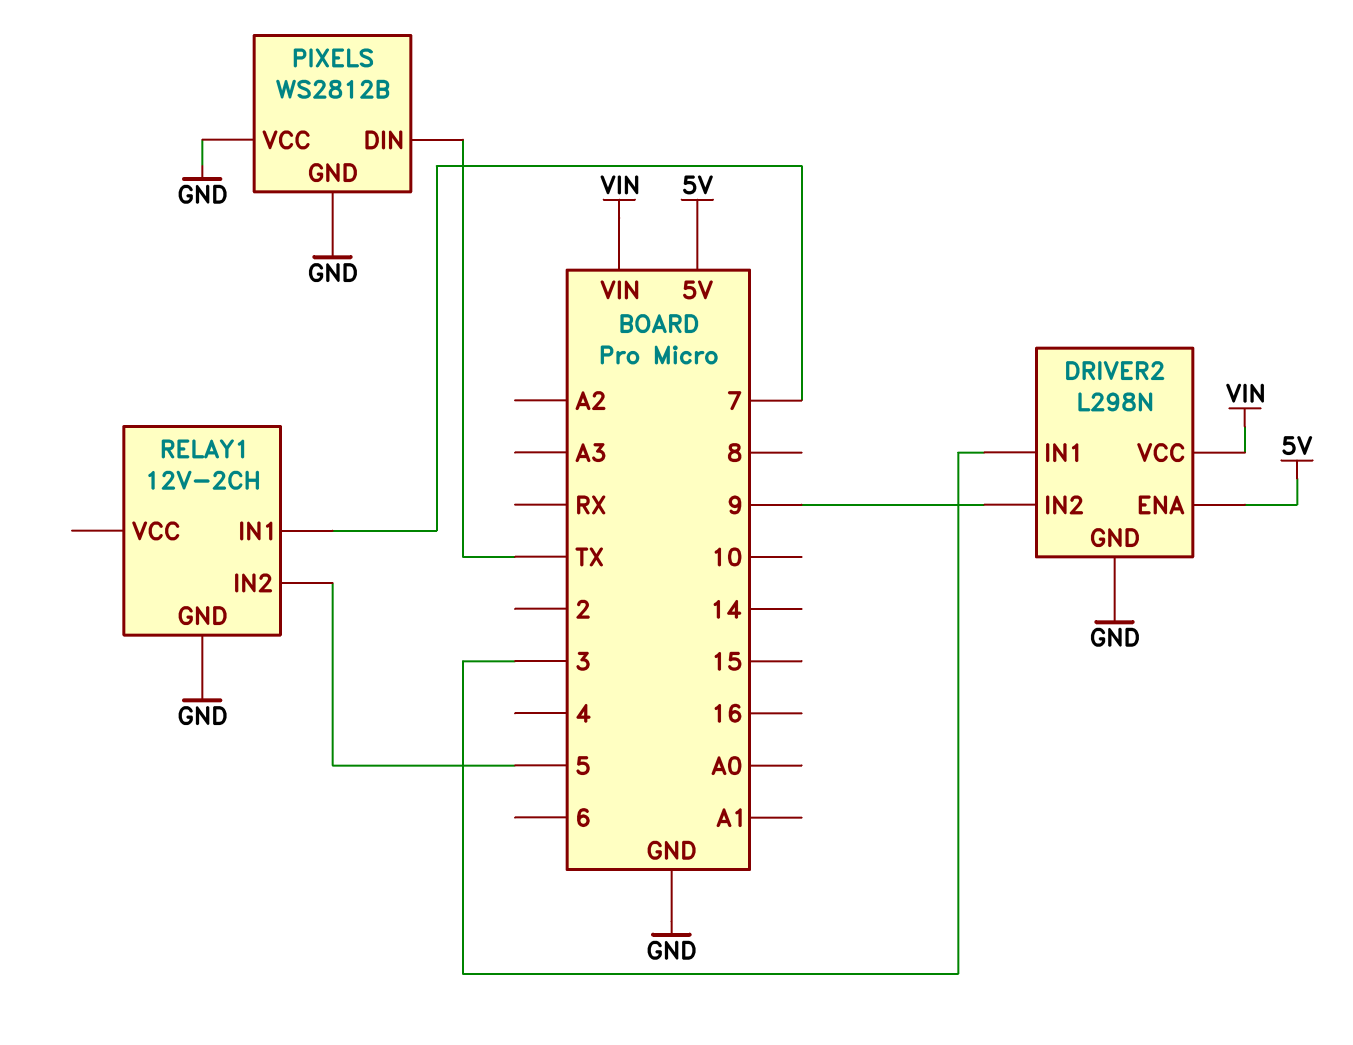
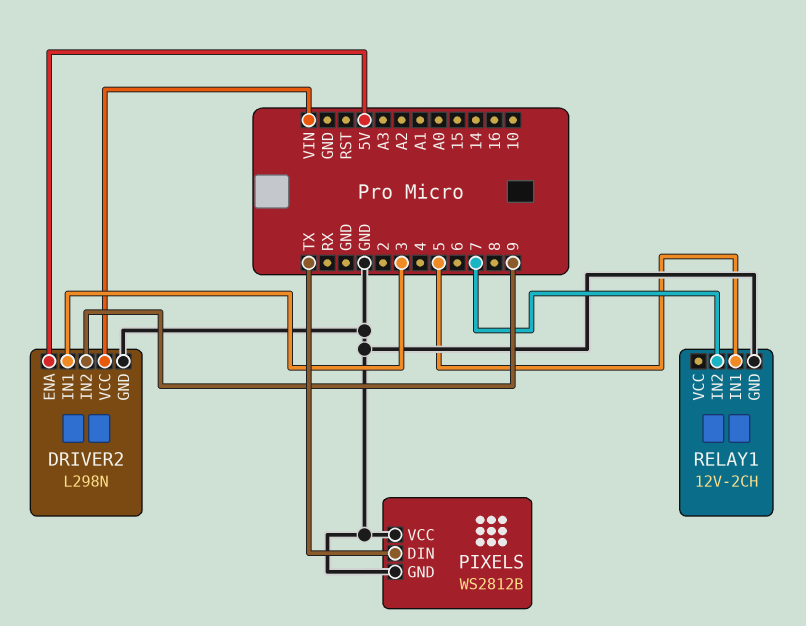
RELAY1 pin IN1: 7 -> 5
RELAY1 pin IN2: 5 -> 7

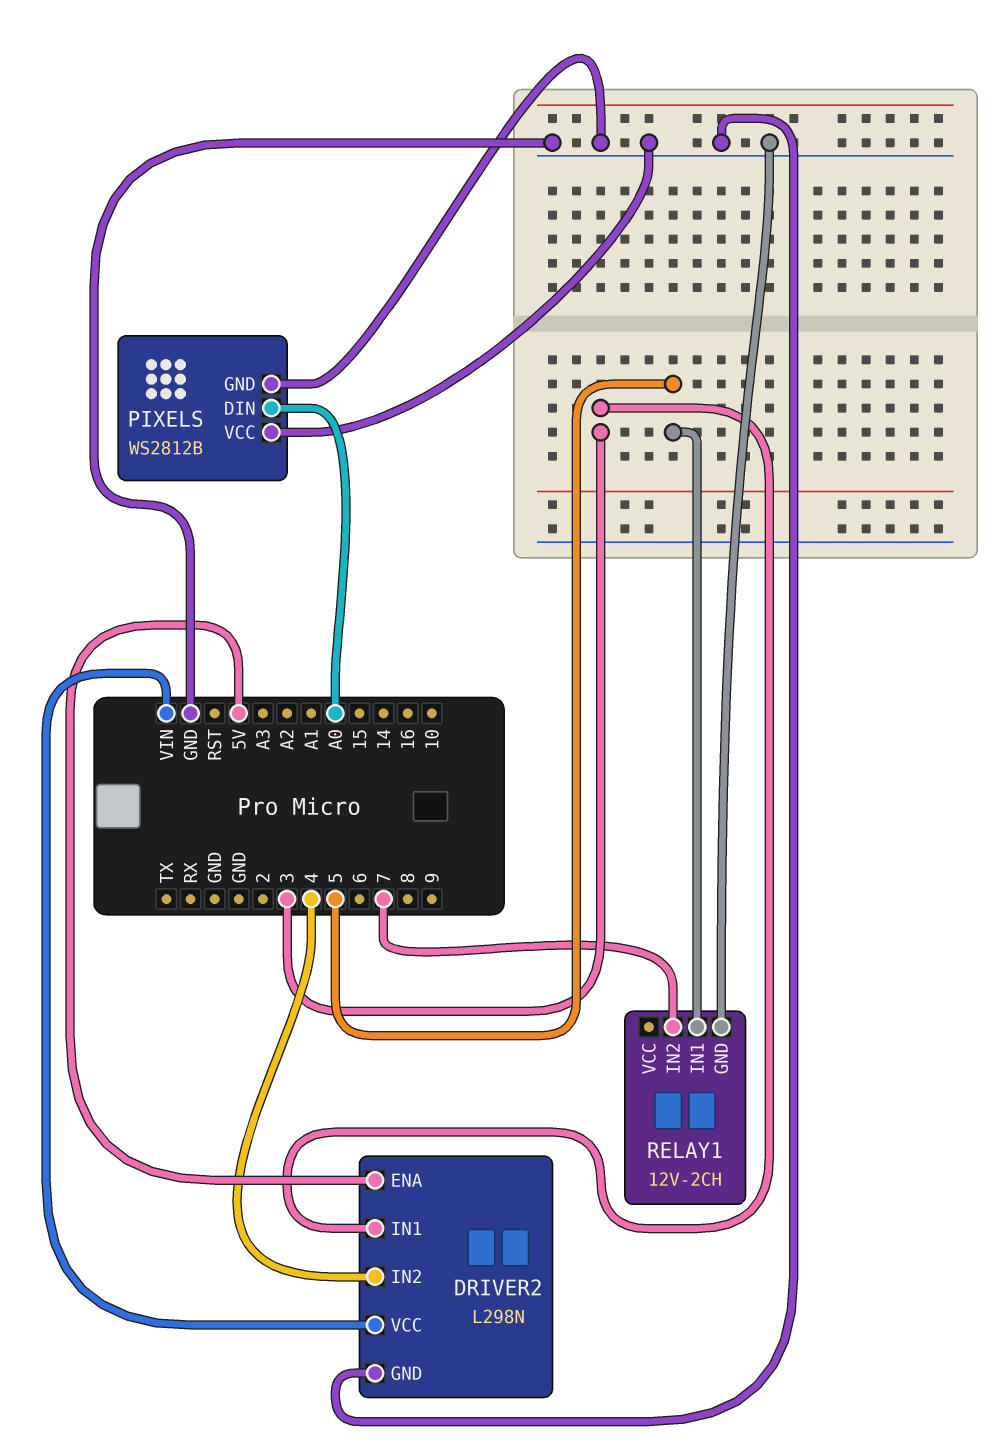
DRIVER2 pin IN2: 9 -> 4
PIXELS pin DIN: TX -> A0

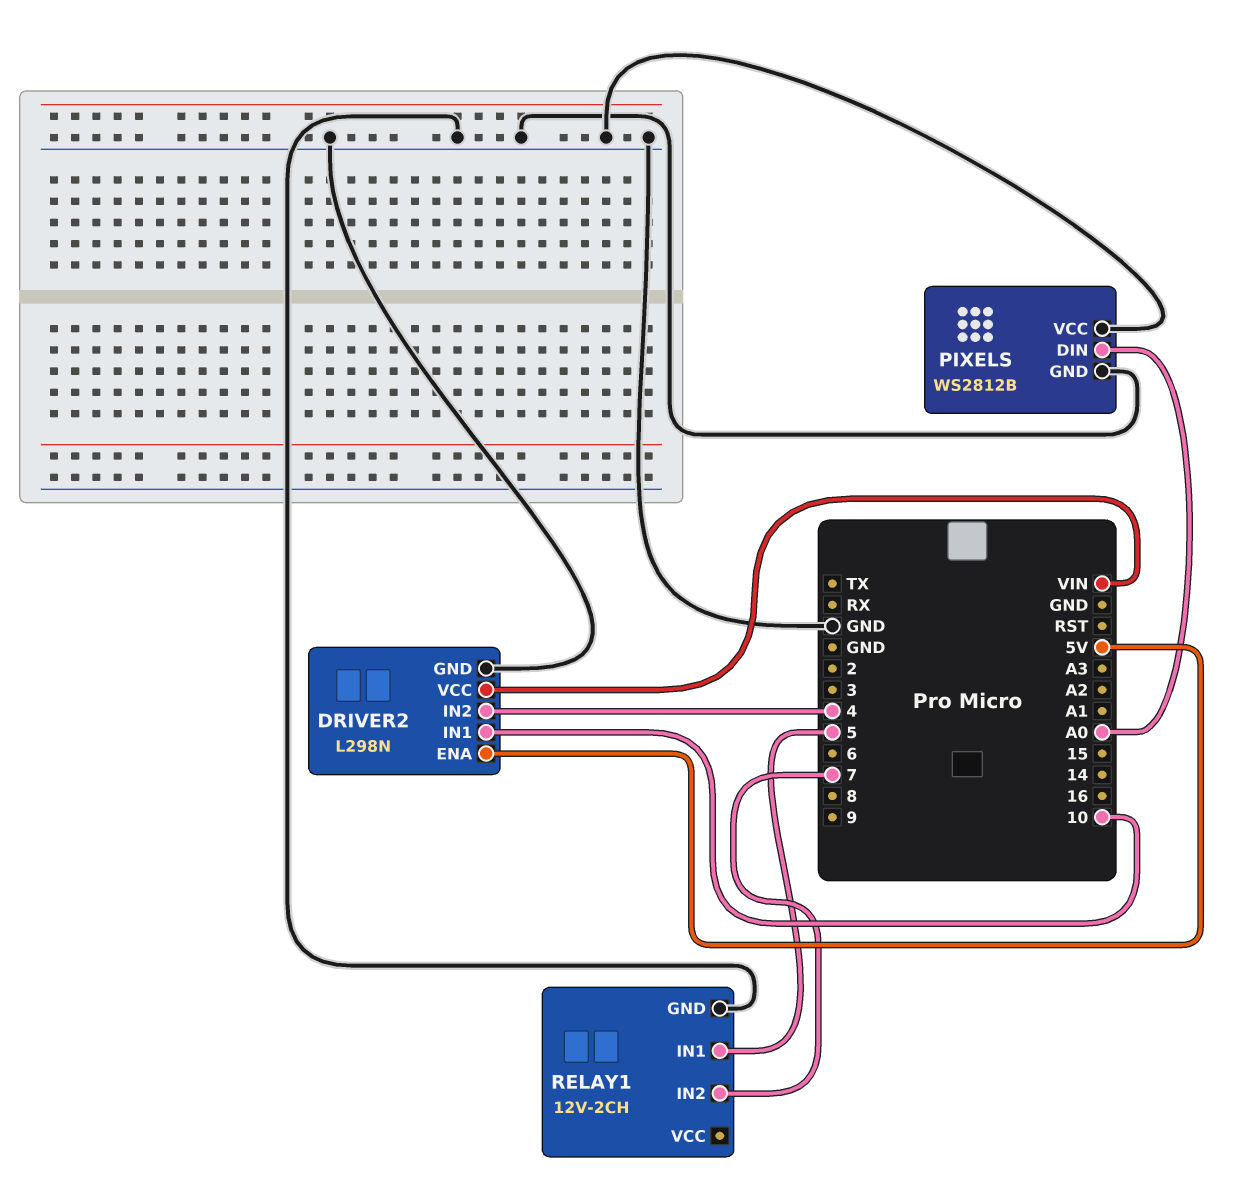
DRIVER2 pin IN1: 3 -> 10

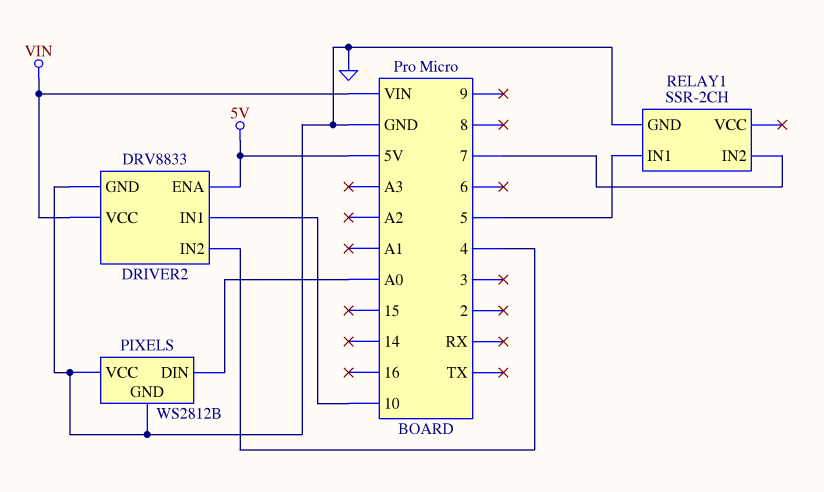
DRIVER2: L298N -> DRV8833
RELAY1: 12V-2CH -> SSR-2CH

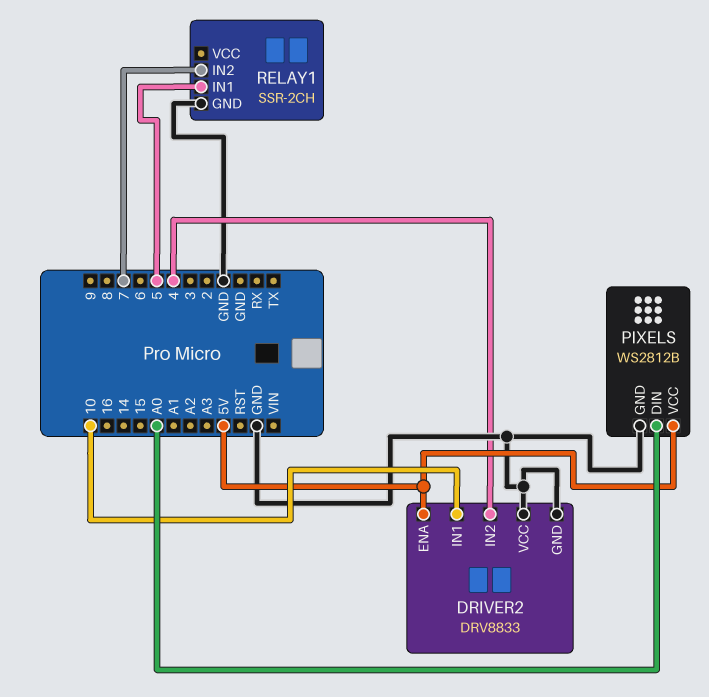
DRIVER2 pin VCC: VIN -> GND
PIXELS pin VCC: GND -> 5V

